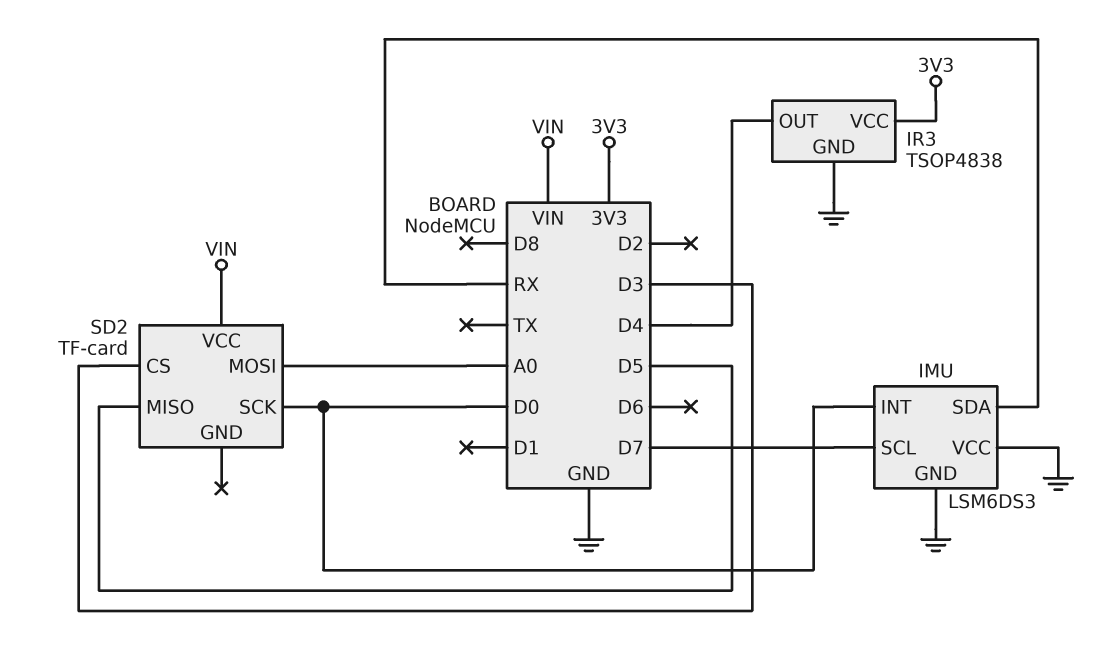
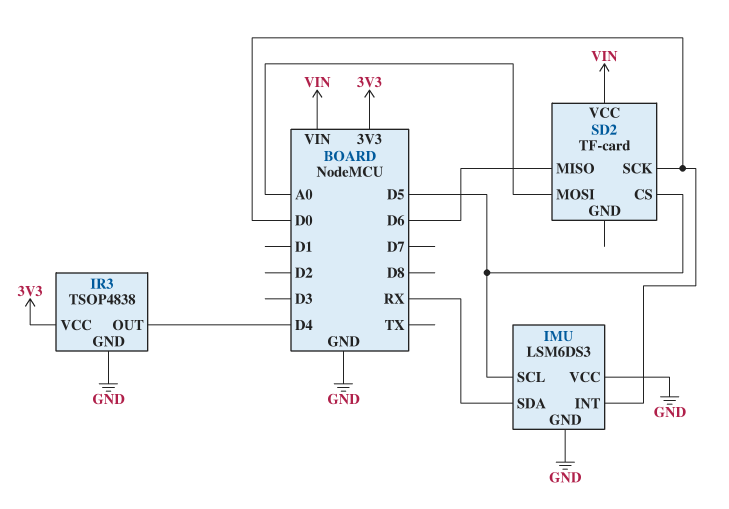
IMU pin SCL: D7 -> D5
SD2 pin CS: D3 -> D5
SD2 pin MISO: D5 -> D6

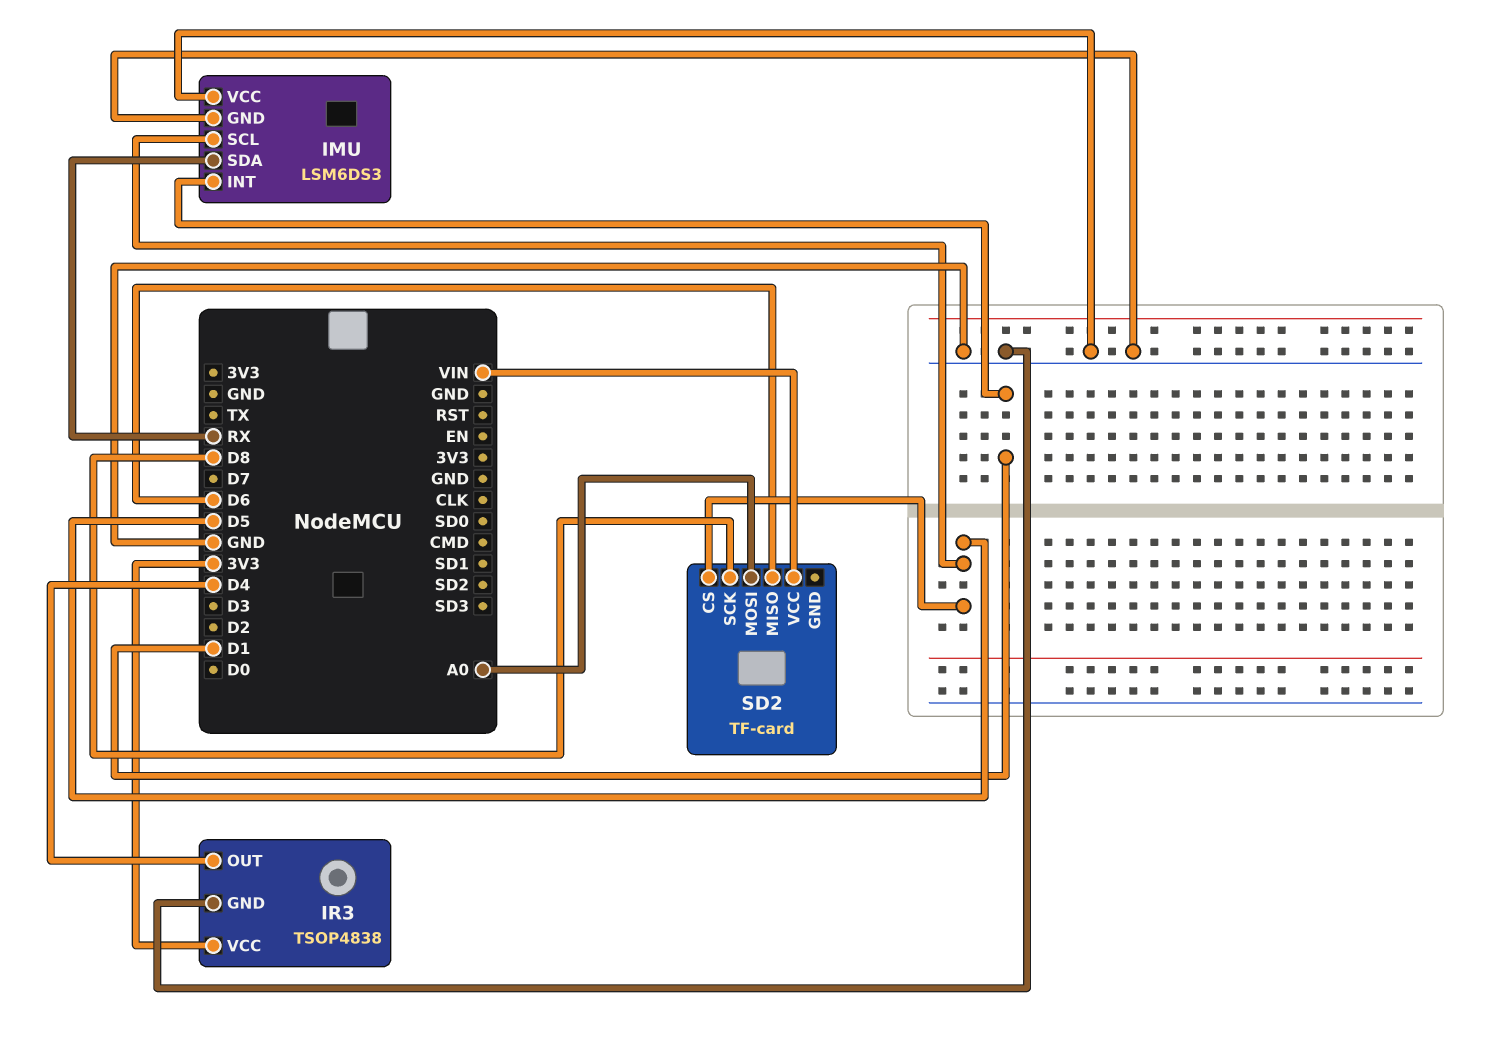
IMU pin INT: D0 -> D1
SD2 pin SCK: D0 -> D8

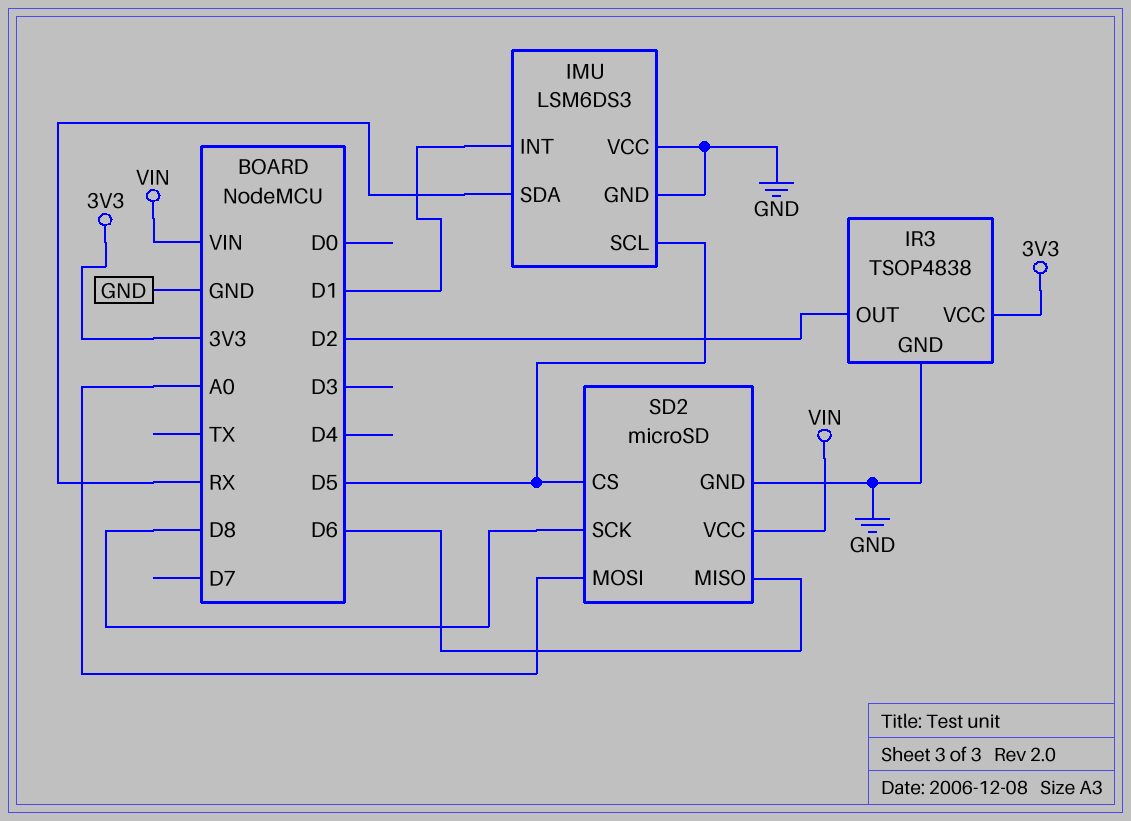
IR3 pin OUT: D4 -> D2
SD2: TF-card -> microSD
SD2 pin GND: none -> GND

